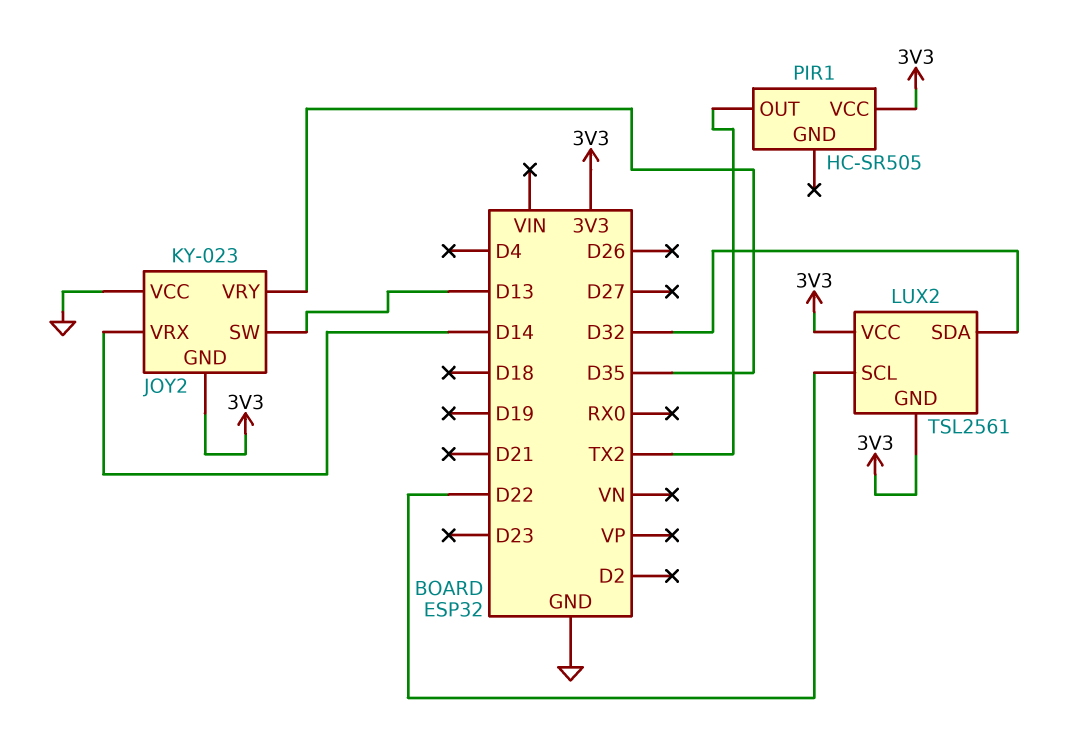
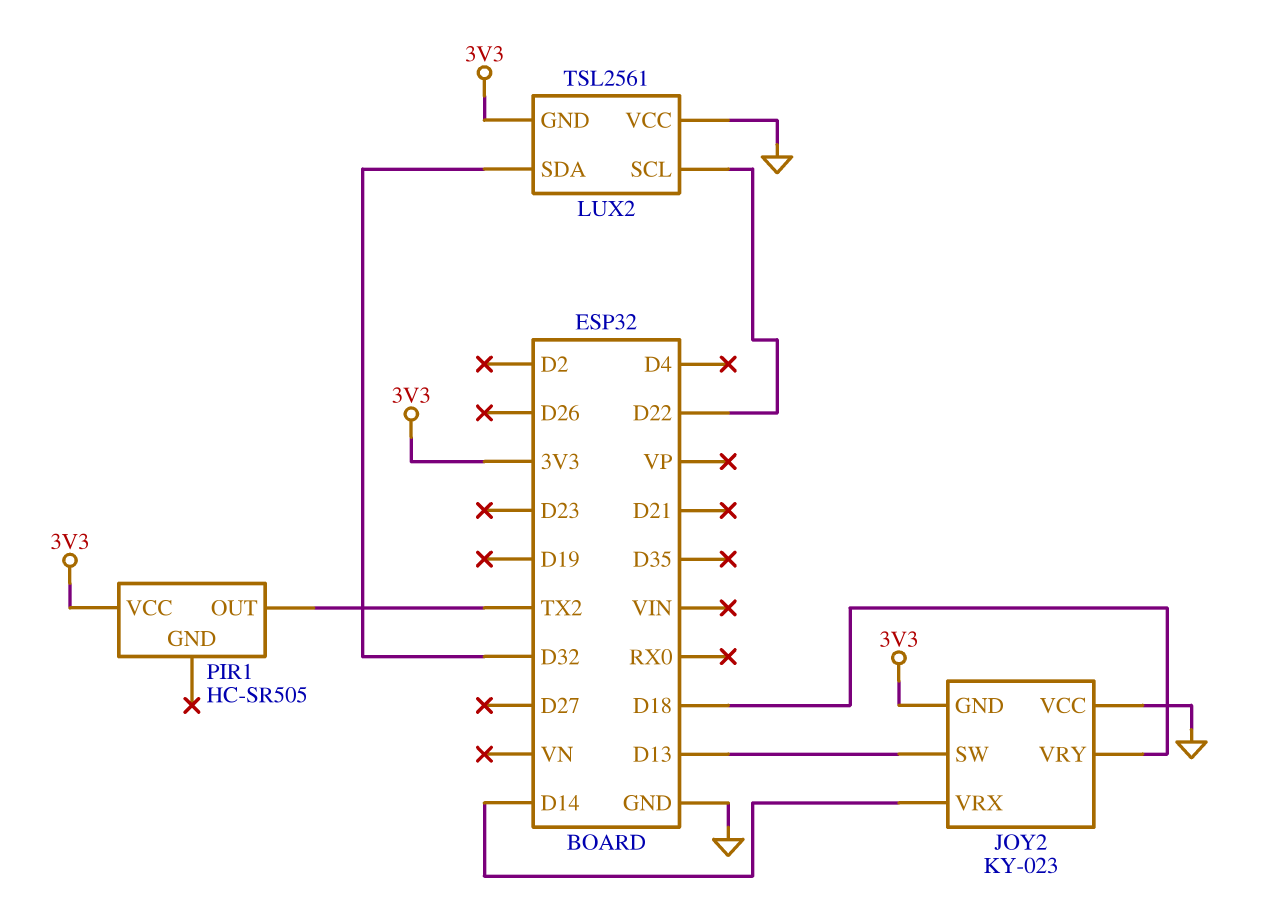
JOY2 pin VRY: D35 -> D18
LUX2 pin VCC: 3V3 -> GND

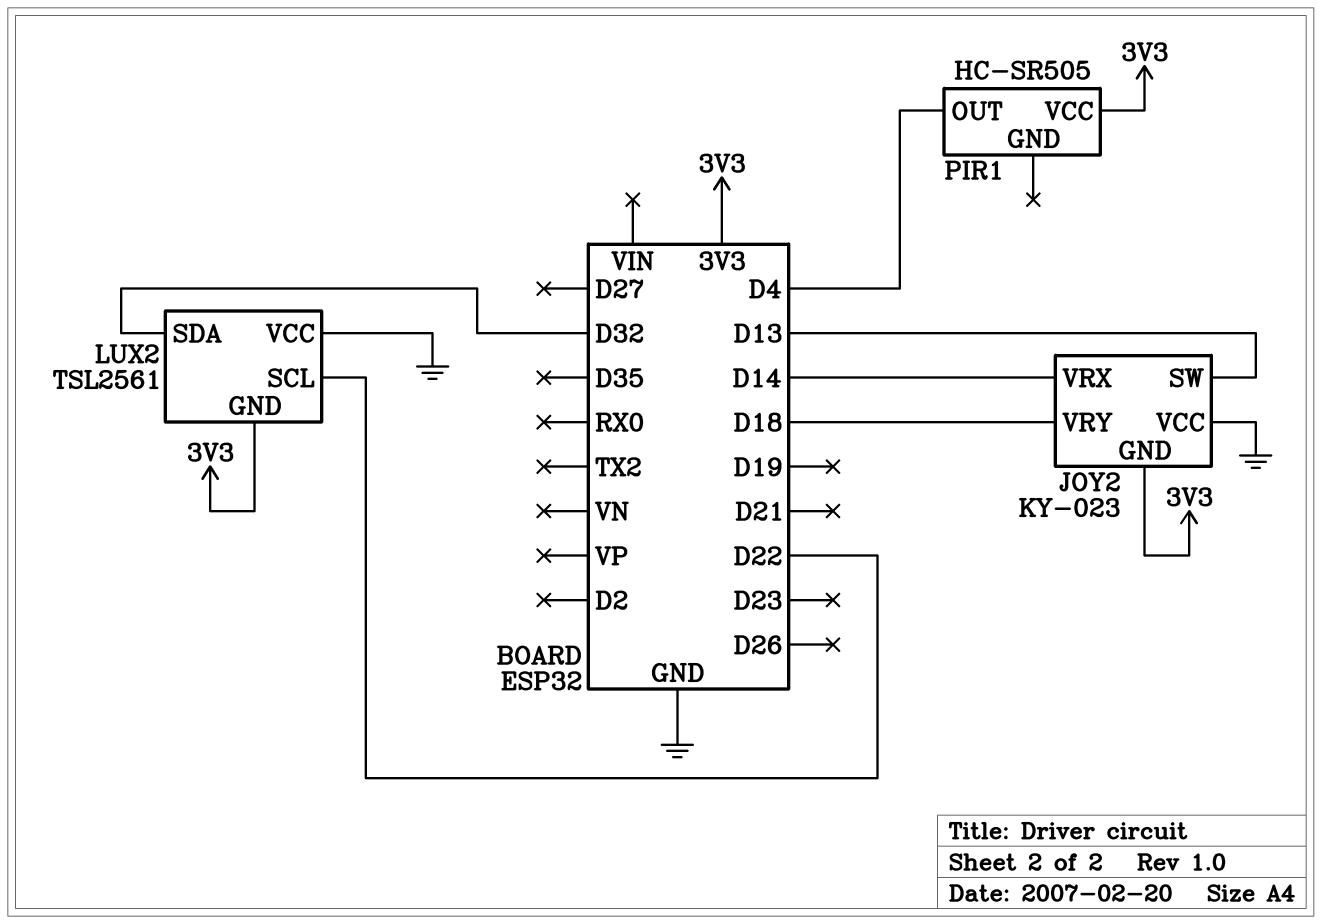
PIR1 pin OUT: TX2 -> D4

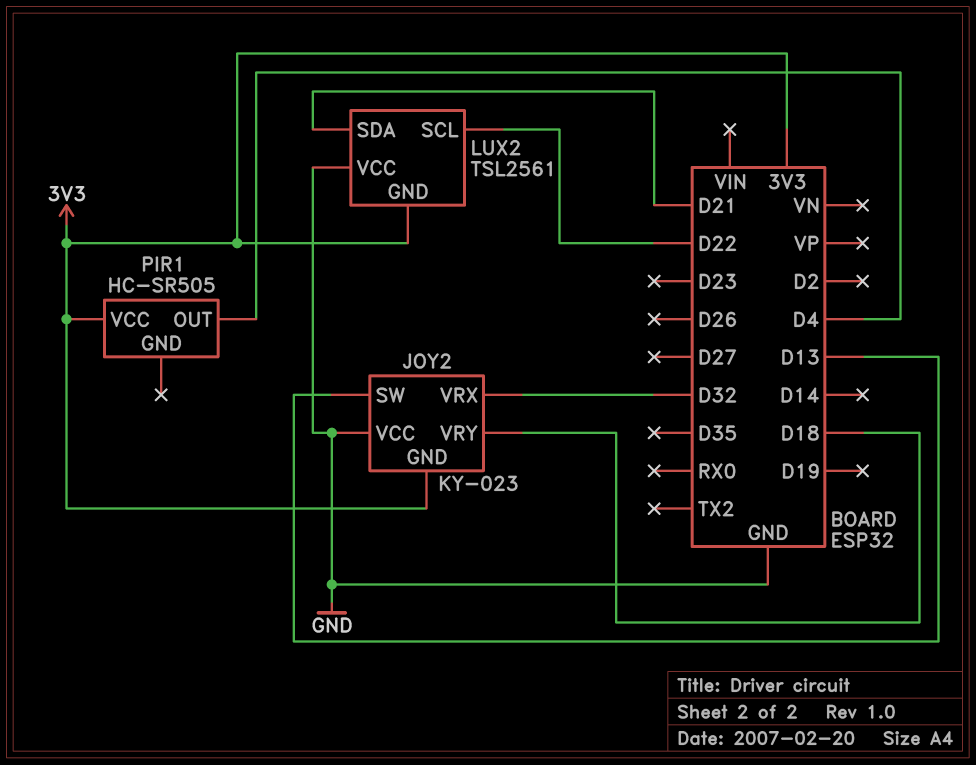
JOY2 pin VRX: D14 -> D32
LUX2 pin SDA: D32 -> D21

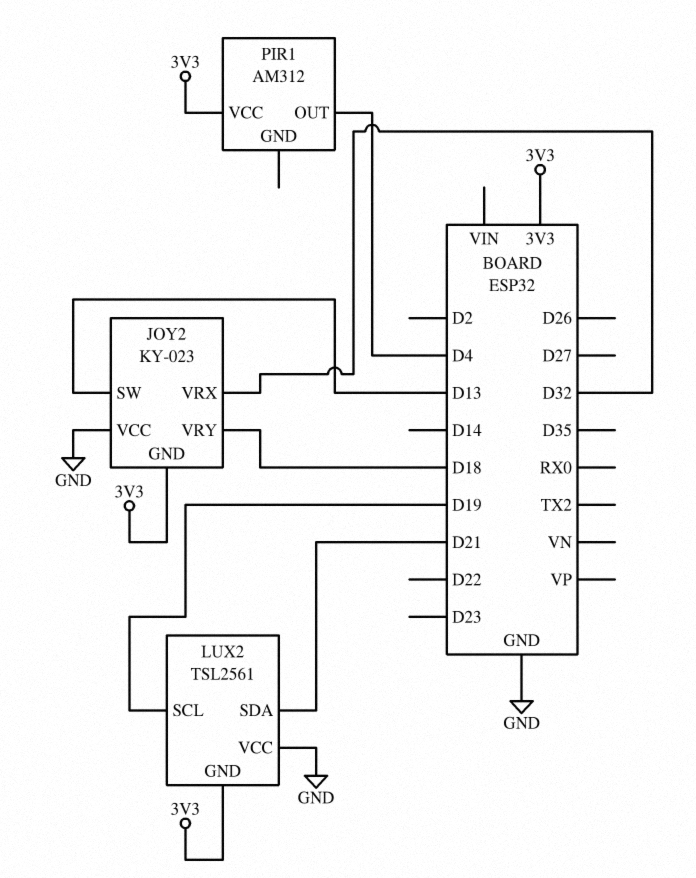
LUX2 pin SCL: D22 -> D19
PIR1: HC-SR505 -> AM312

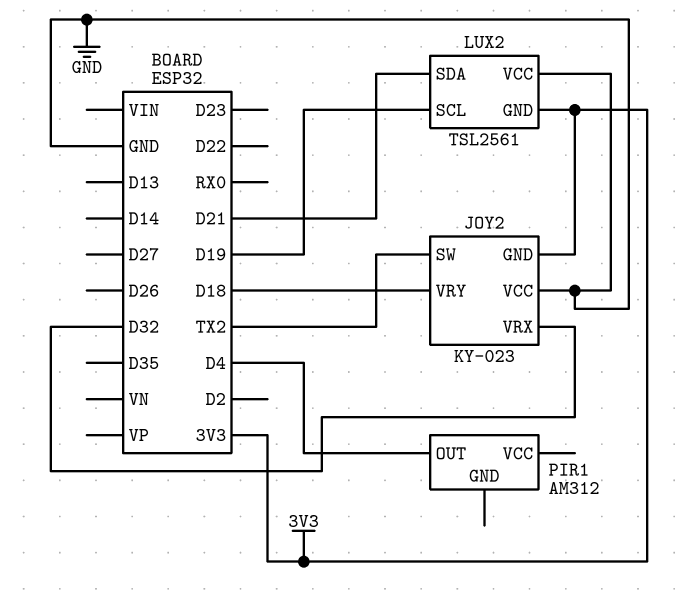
JOY2 pin SW: D13 -> TX2
PIR1 pin VCC: 3V3 -> none

